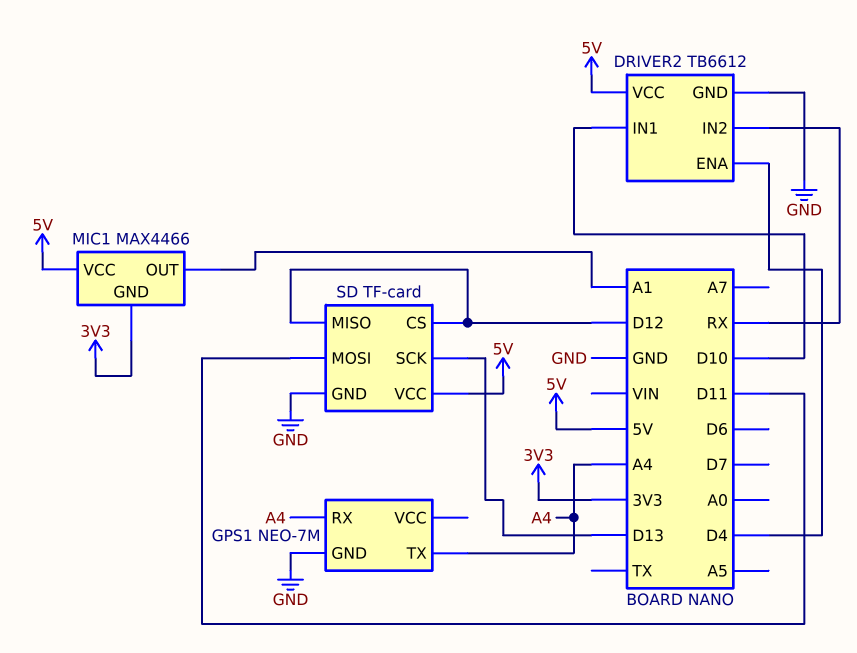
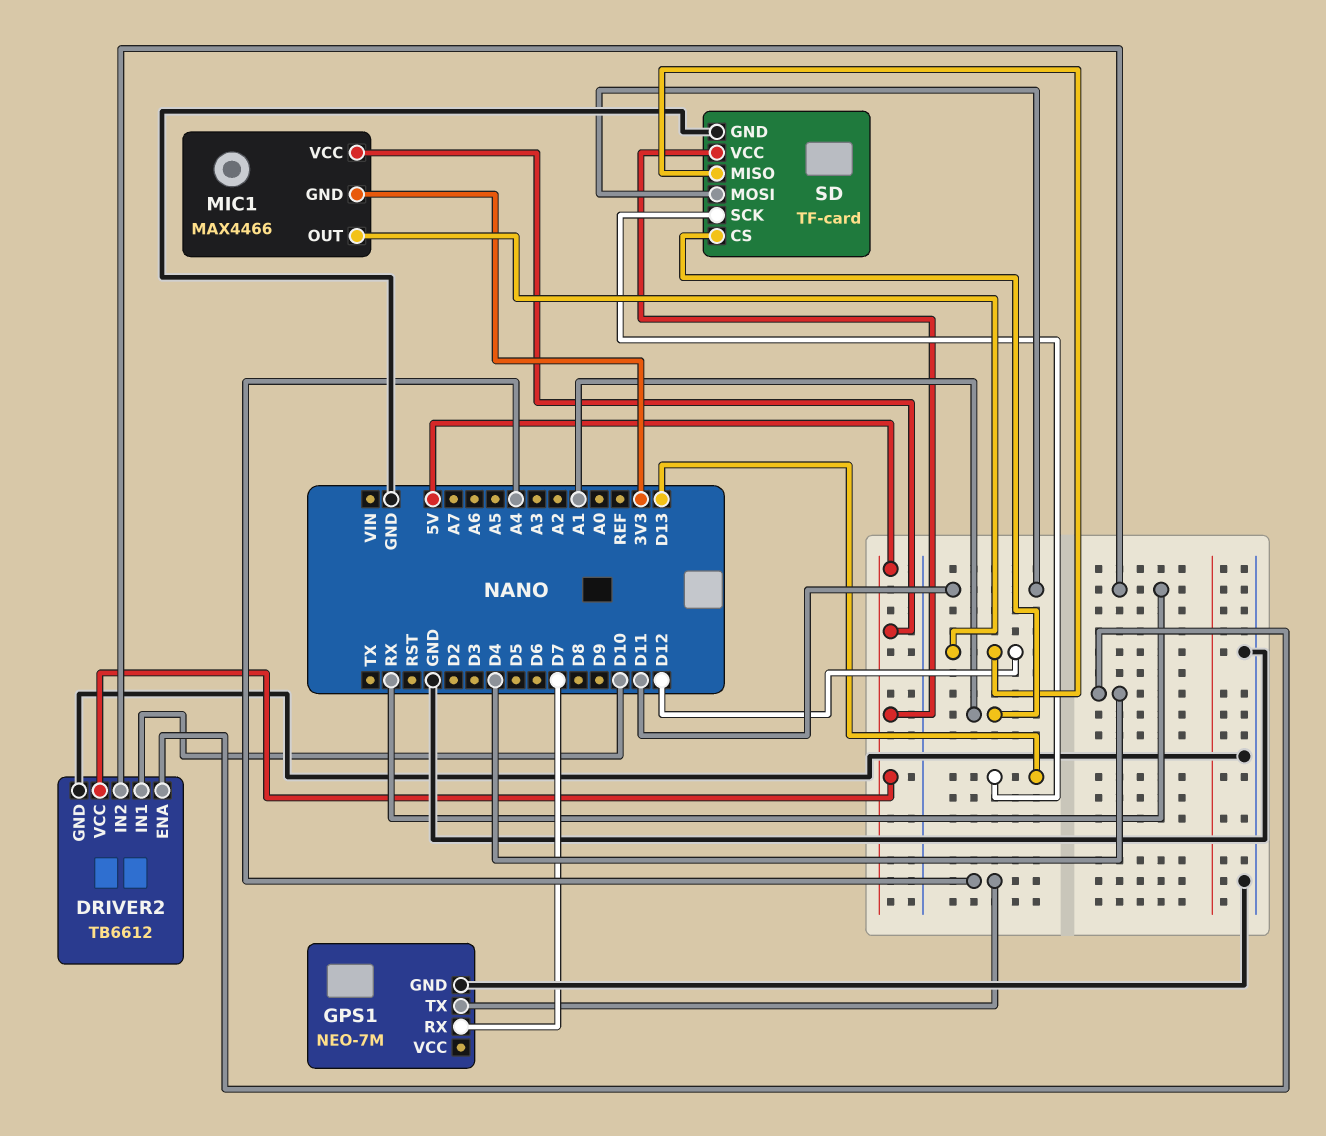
GPS1 pin RX: A4 -> D7
MIC1 pin OUT: A1 -> D12
SD pin CS: D12 -> A1

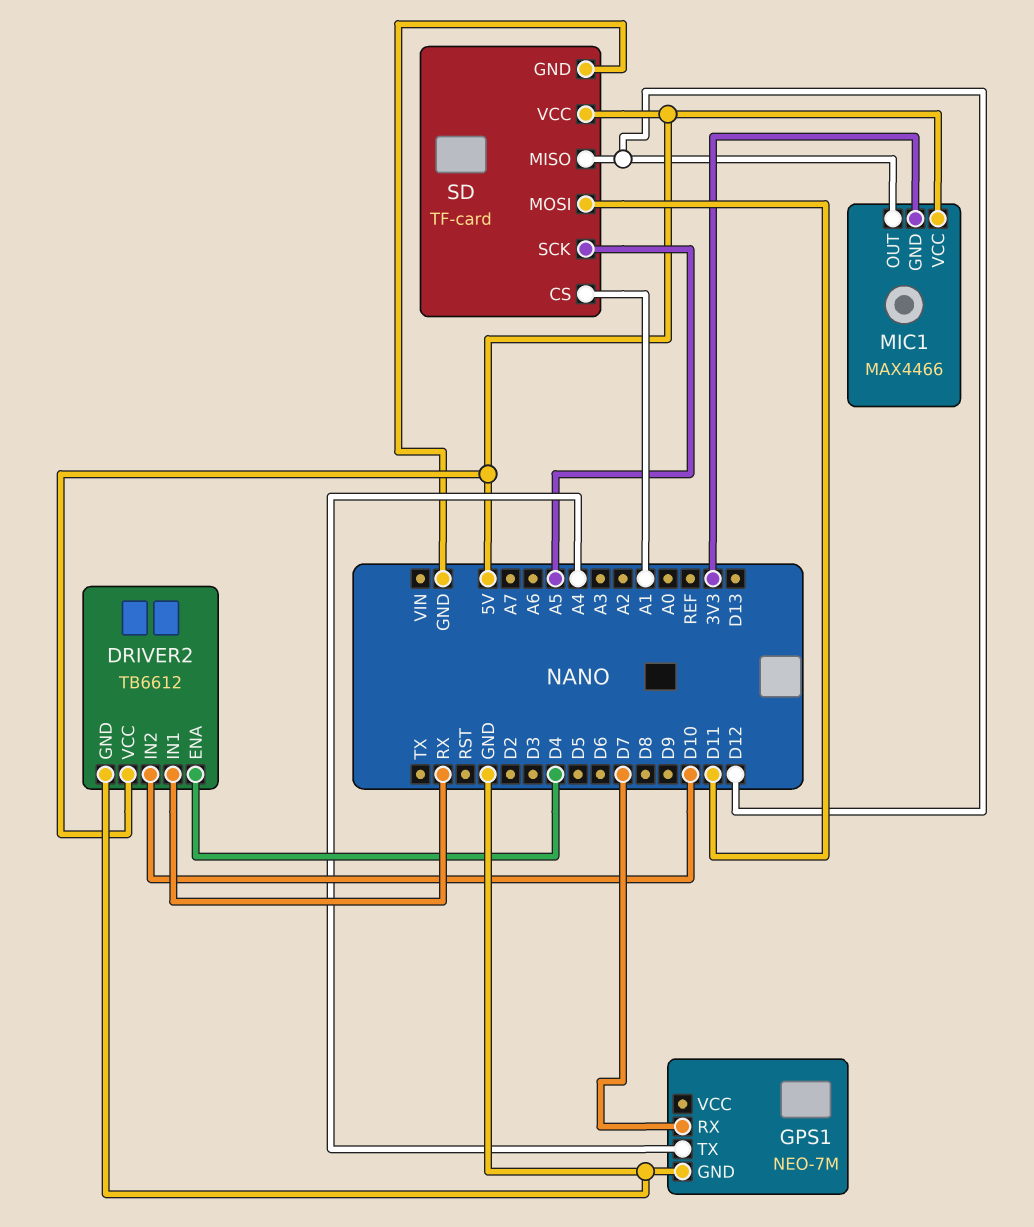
DRIVER2 pin IN1: D10 -> RX
DRIVER2 pin IN2: RX -> D10
SD pin SCK: D13 -> A5

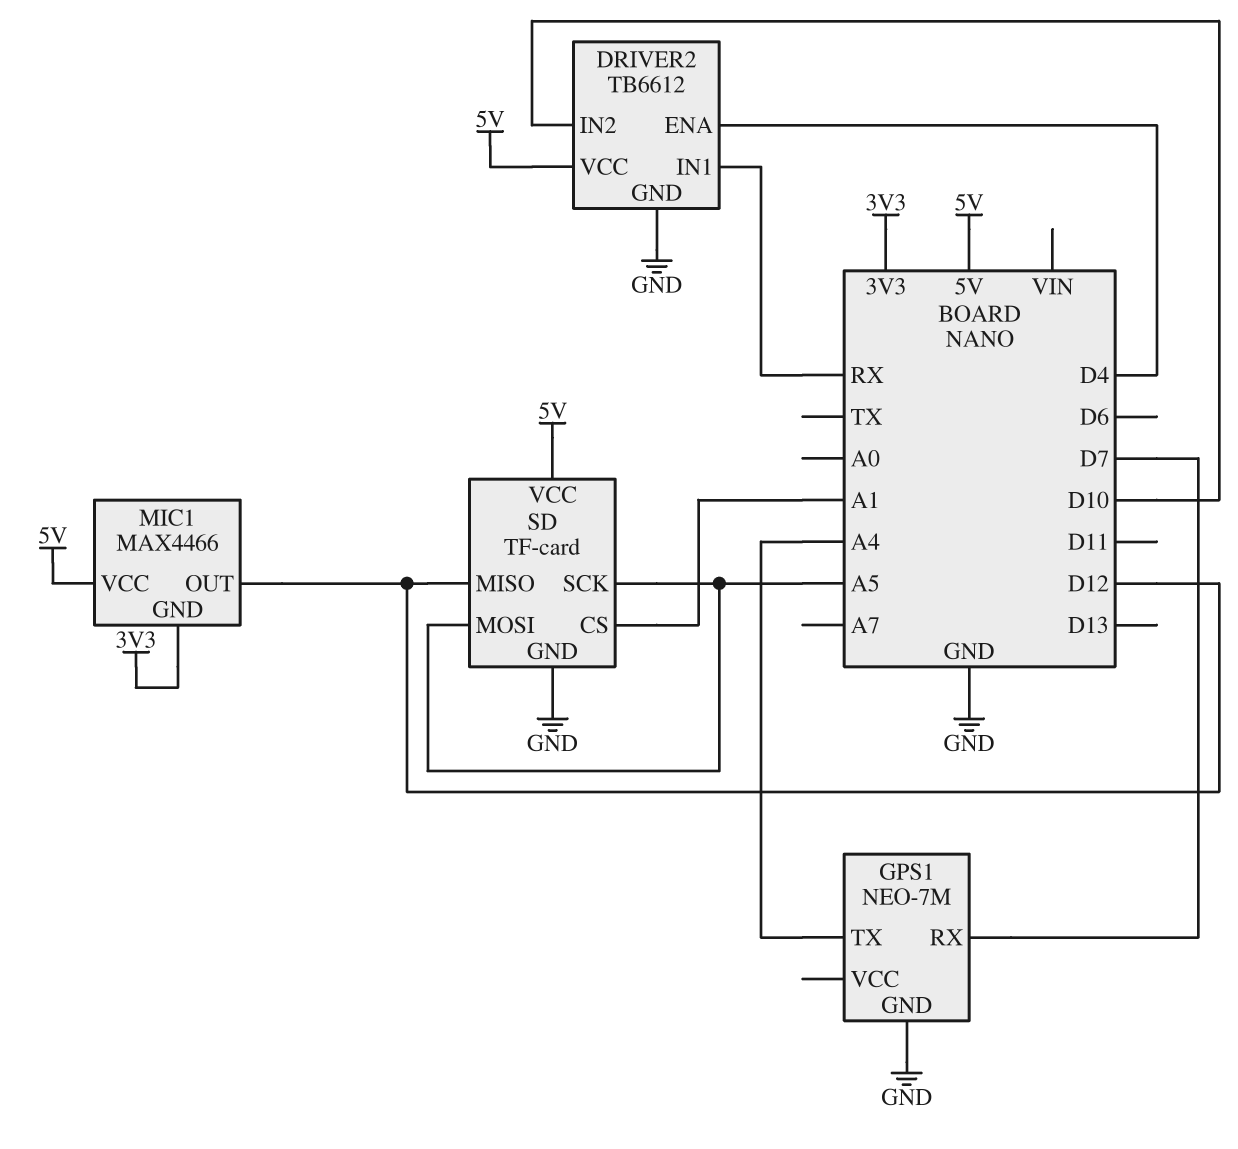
SD pin MOSI: D11 -> A5

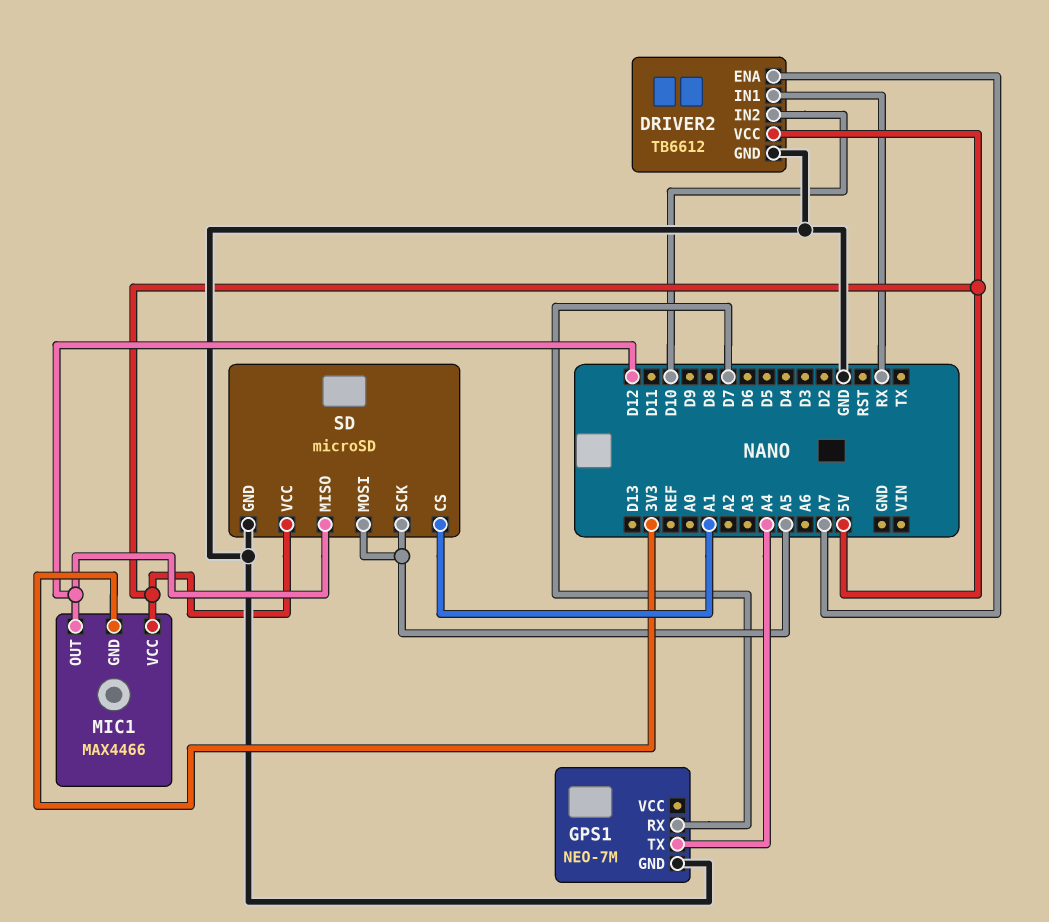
DRIVER2 pin ENA: D4 -> A7
SD: TF-card -> microSD

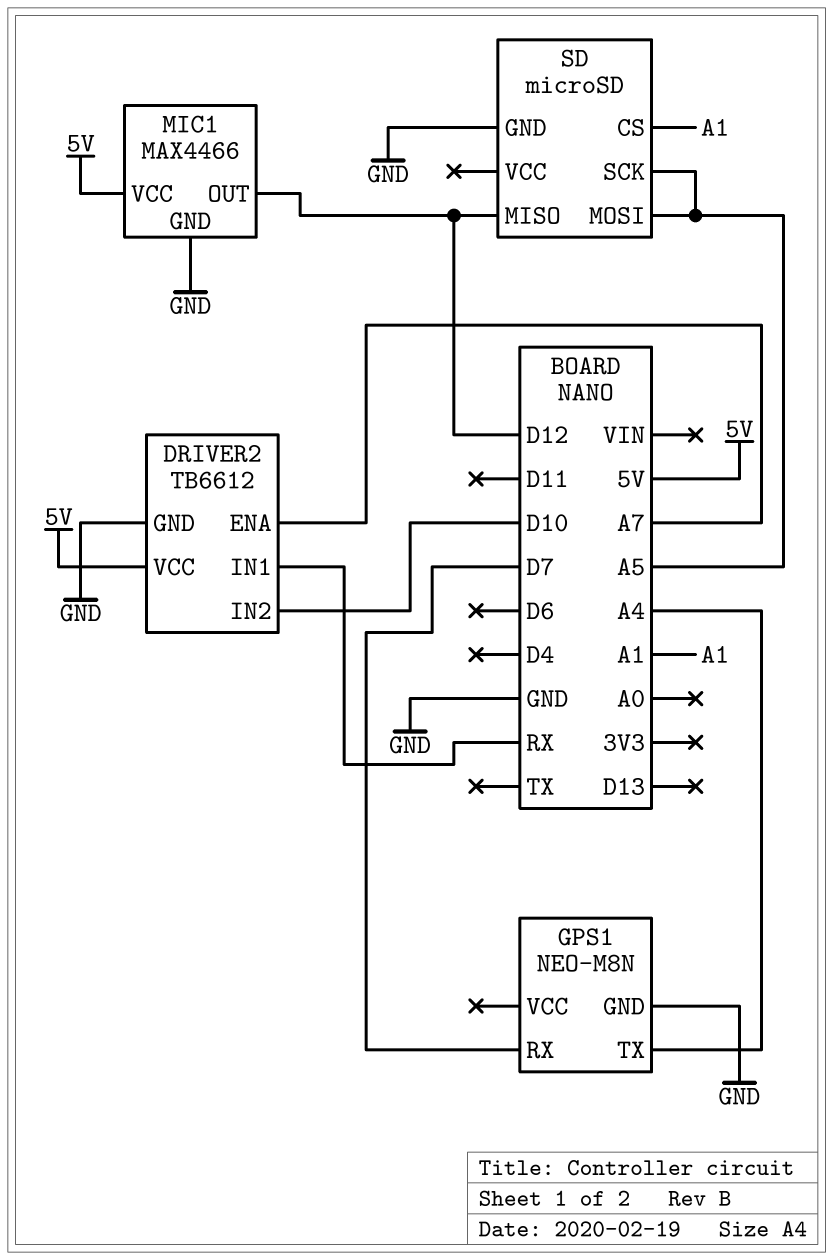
GPS1: NEO-7M -> NEO-M8N
MIC1 pin GND: 3V3 -> GND
SD pin VCC: 5V -> none

